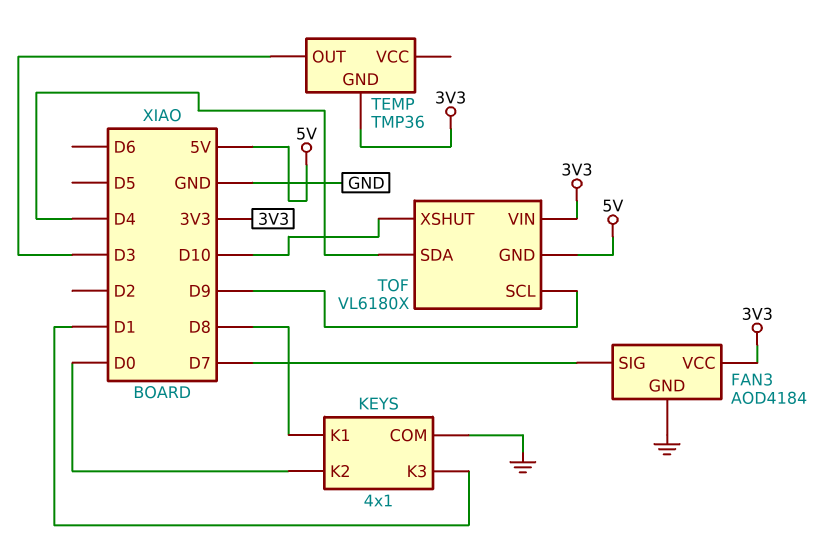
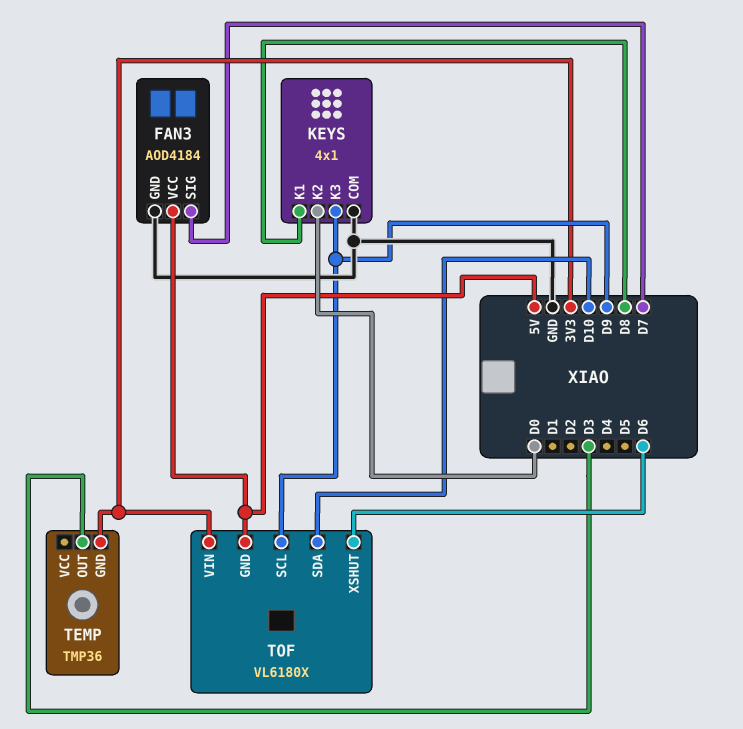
FAN3 pin VCC: 3V3 -> 5V
KEYS pin K3: D1 -> D9
TOF pin SDA: D4 -> D10
TOF pin XSHUT: D10 -> D6

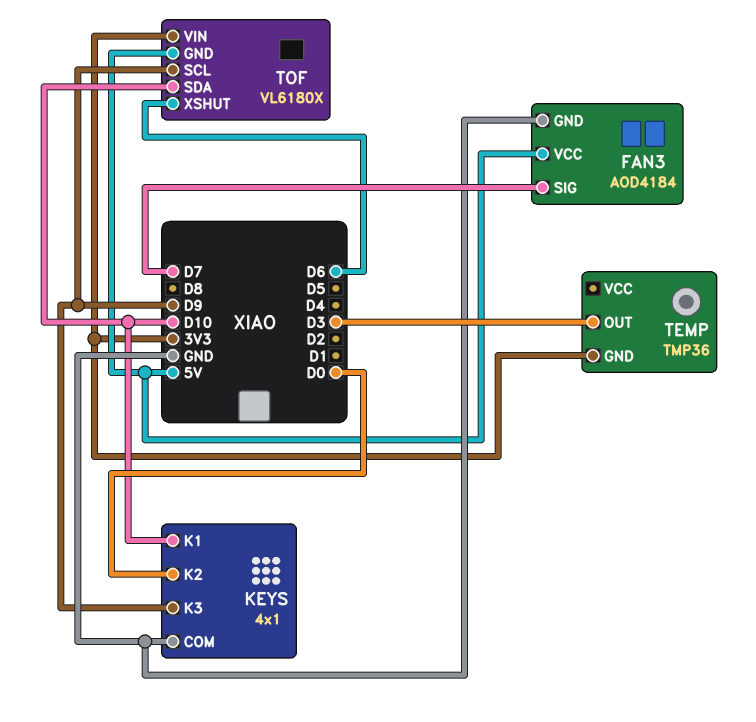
KEYS pin K1: D8 -> D10

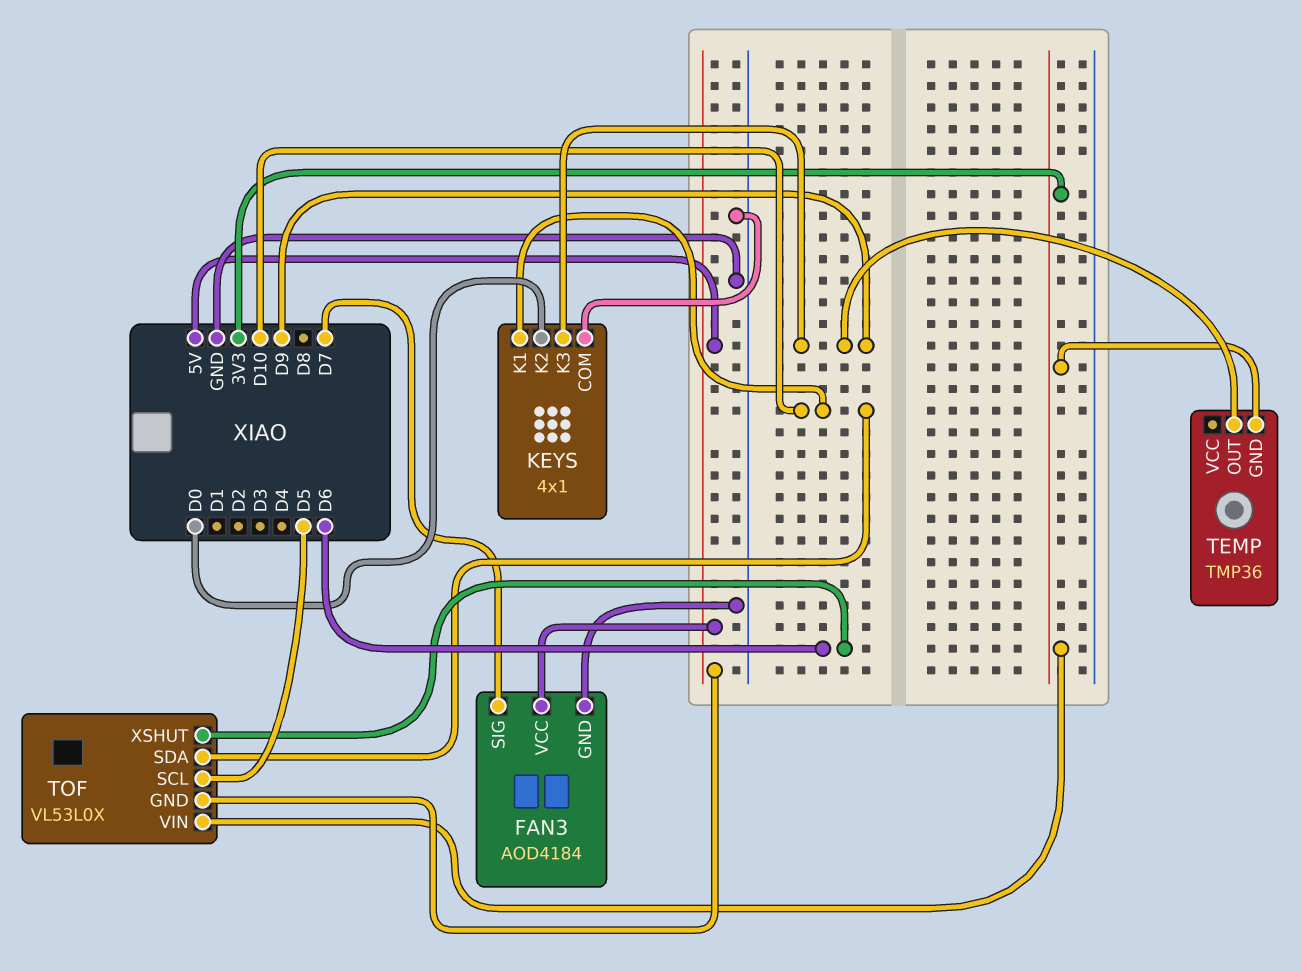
TEMP pin OUT: D3 -> D9
TOF: VL6180X -> VL53L0X
TOF pin SCL: D9 -> D5

